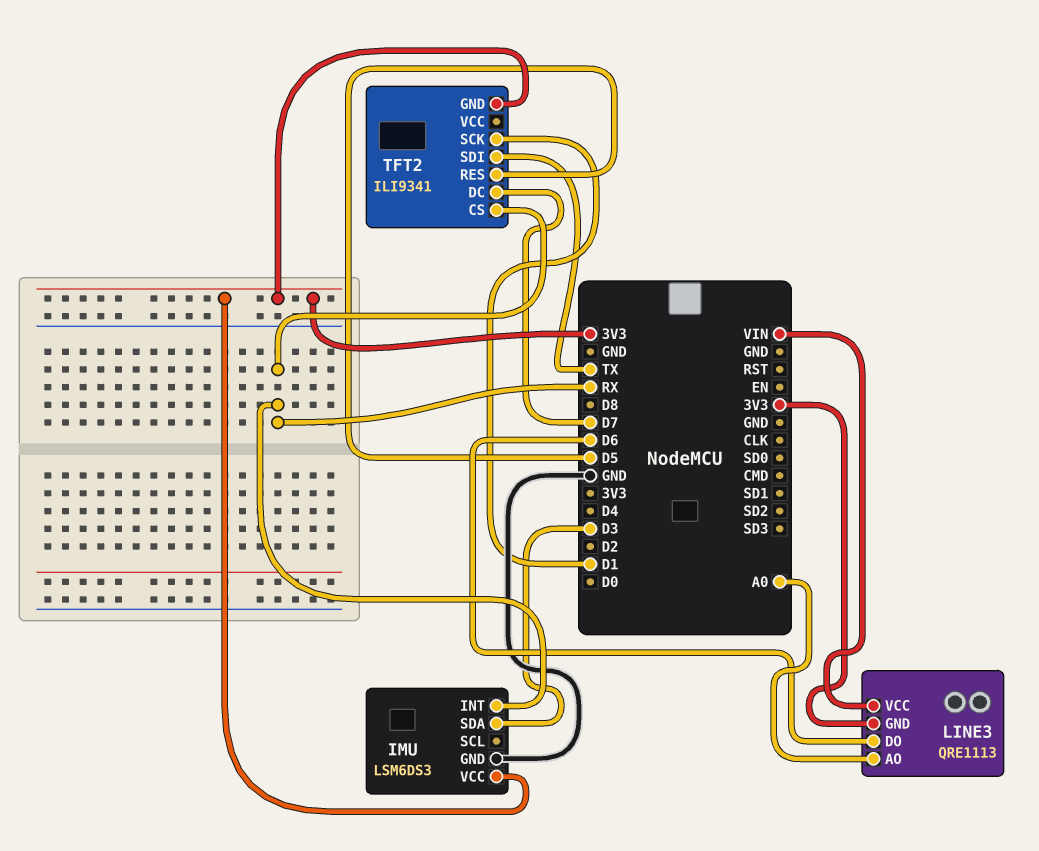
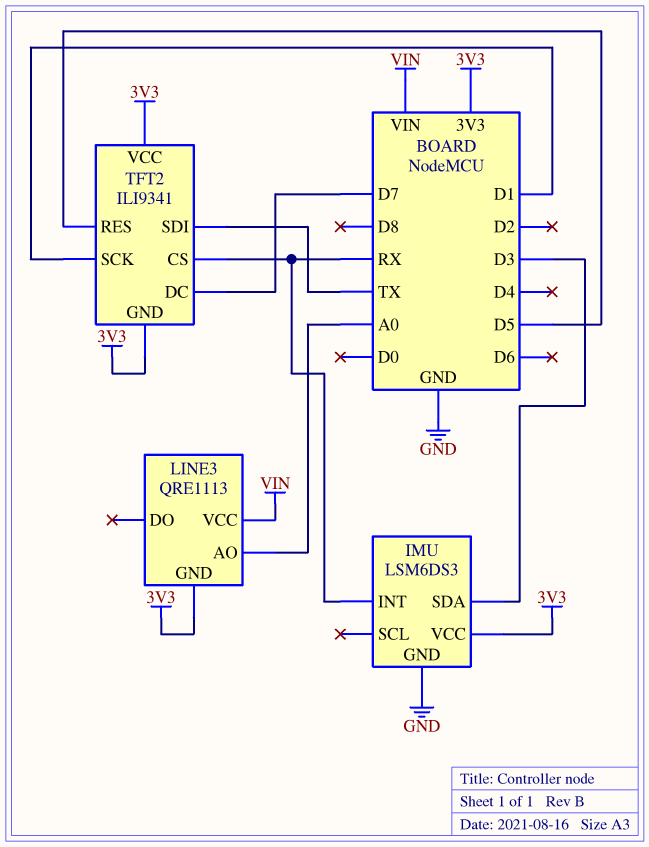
LINE3 pin DO: D6 -> none
TFT2 pin VCC: none -> 3V3

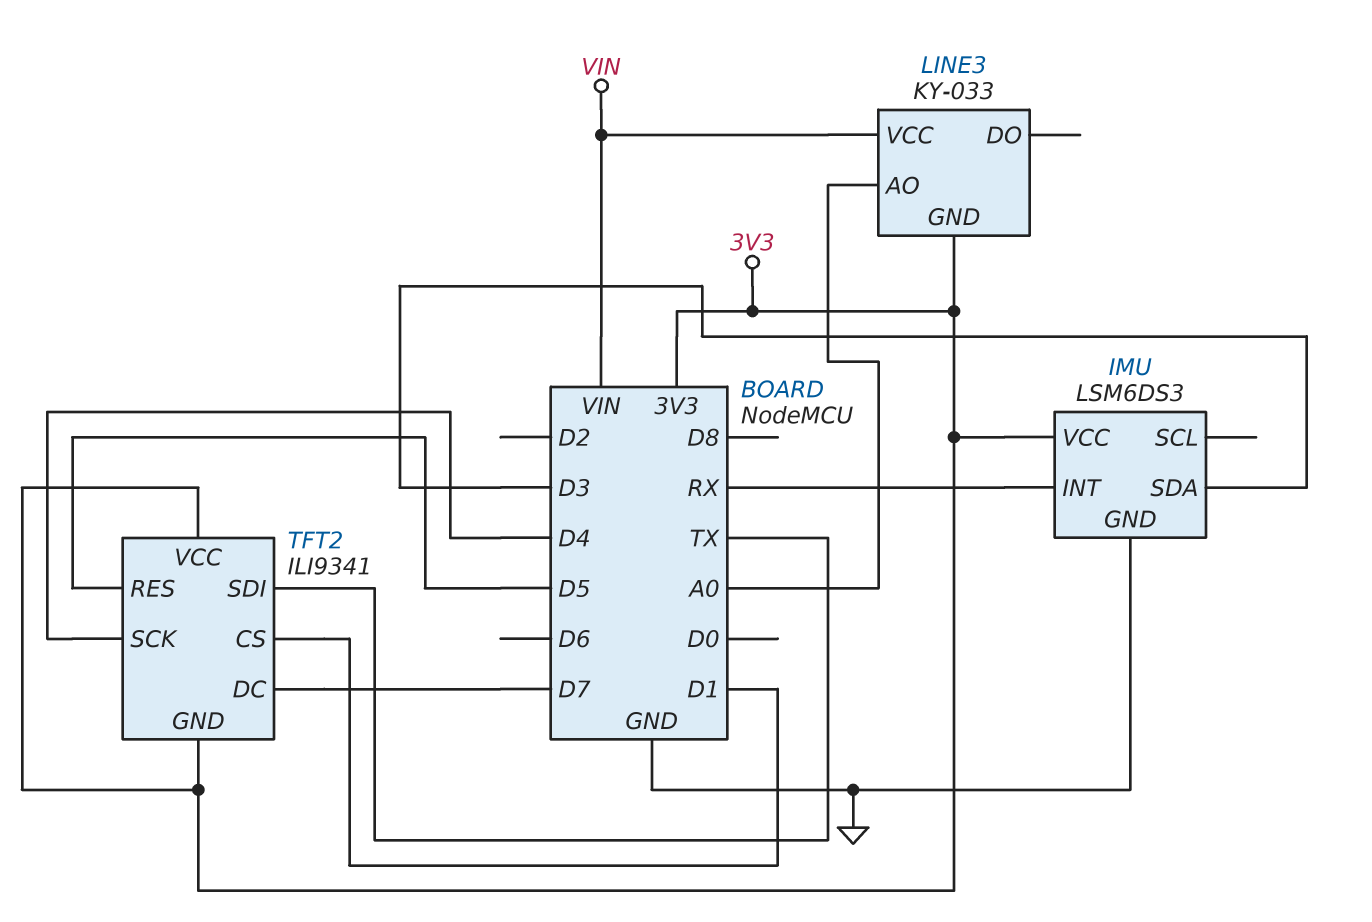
LINE3: QRE1113 -> KY-033
TFT2 pin CS: RX -> D1
TFT2 pin SCK: D1 -> D4

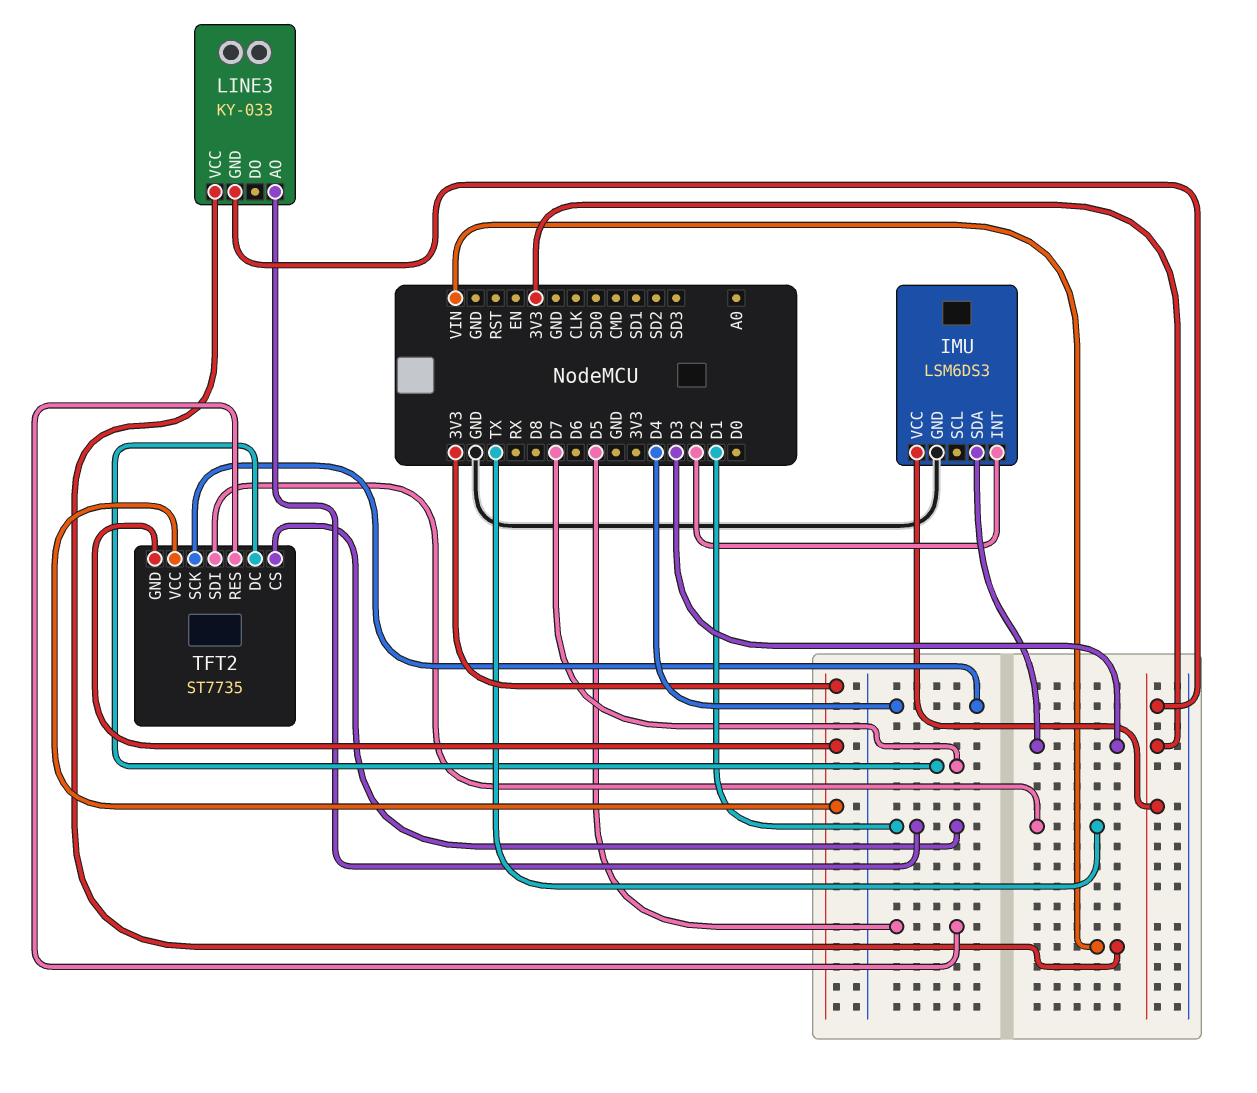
IMU pin INT: RX -> D2
LINE3 pin AO: A0 -> D1
TFT2: ILI9341 -> ST7735

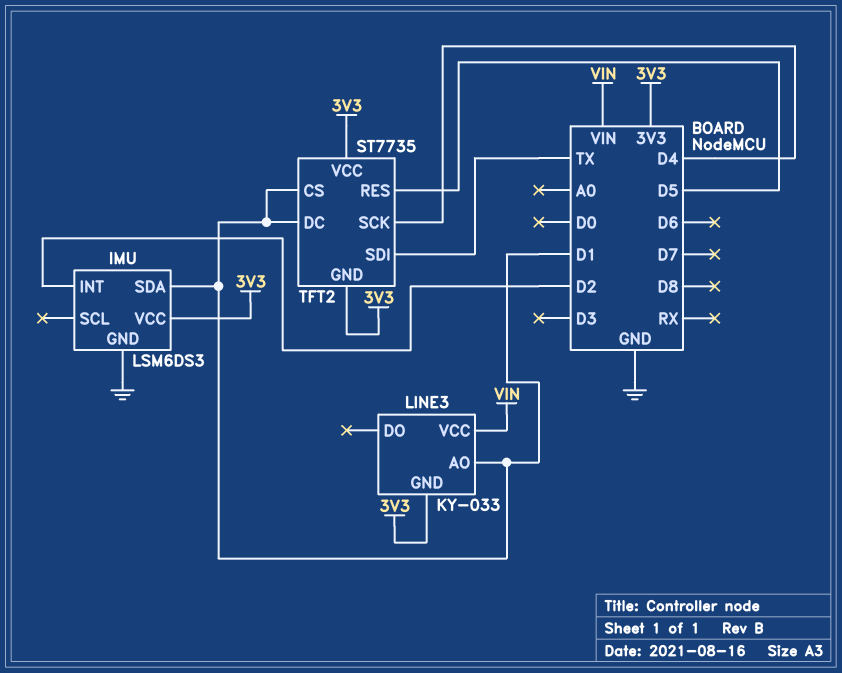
IMU pin SDA: D3 -> D1
TFT2 pin DC: D7 -> D1

